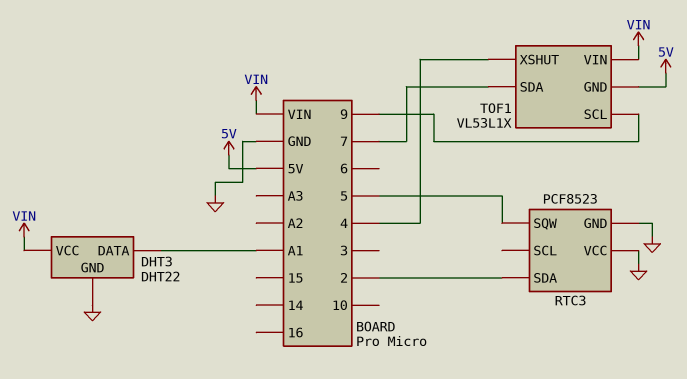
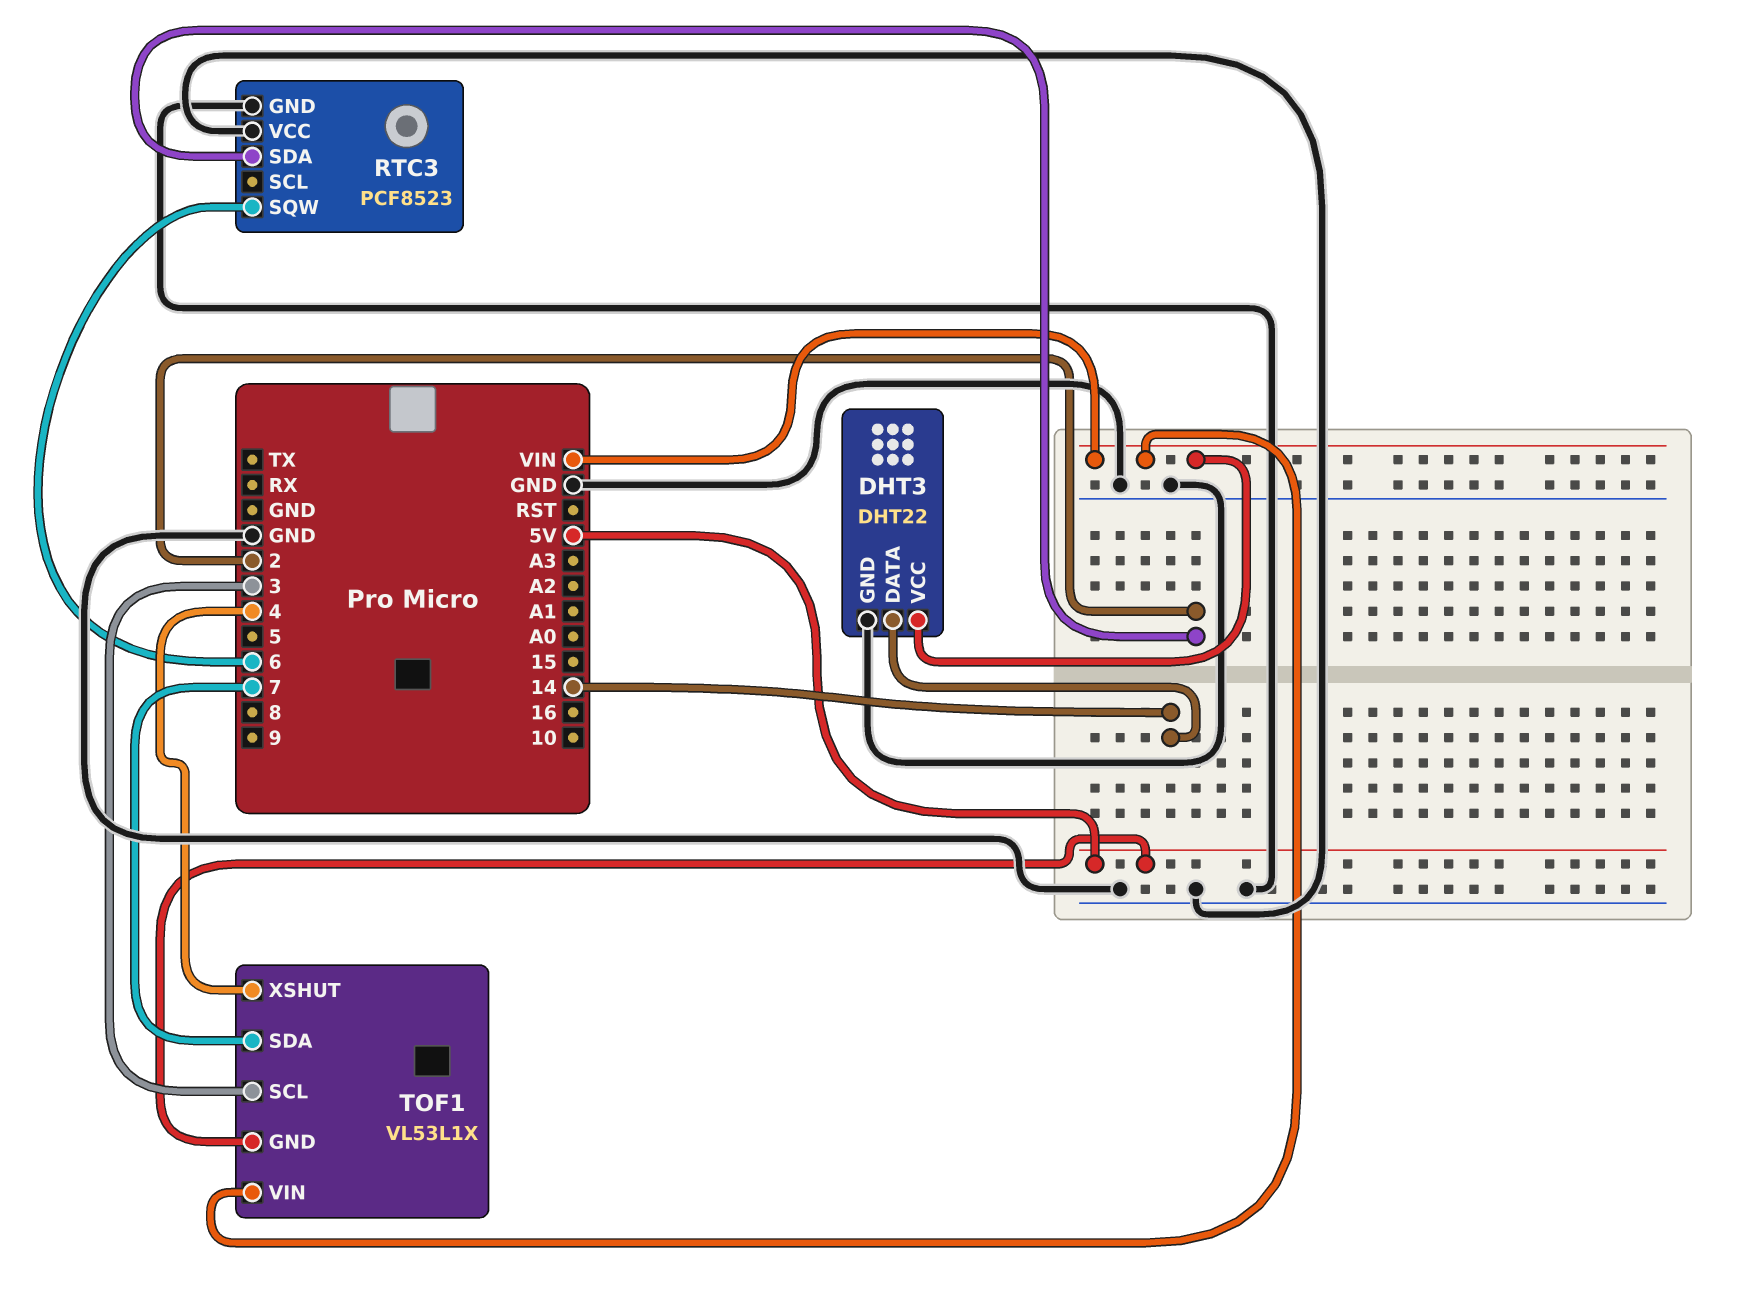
DHT3 pin DATA: A1 -> 14
RTC3 pin SQW: 5 -> 6
TOF1 pin SCL: 9 -> 3

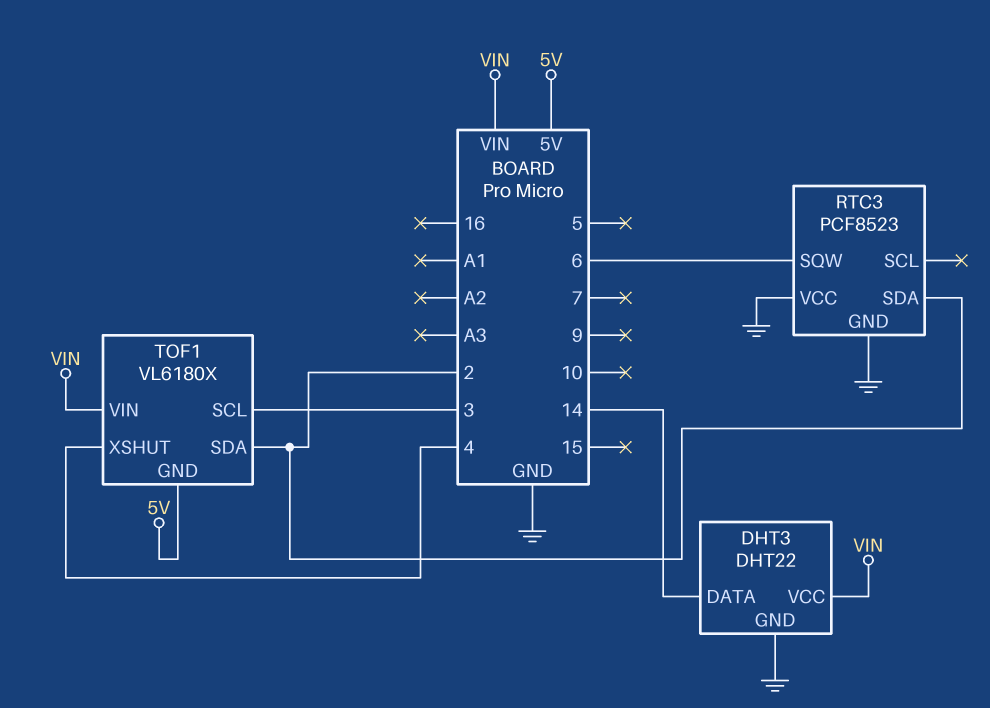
TOF1: VL53L1X -> VL6180X
TOF1 pin SDA: 7 -> 2

